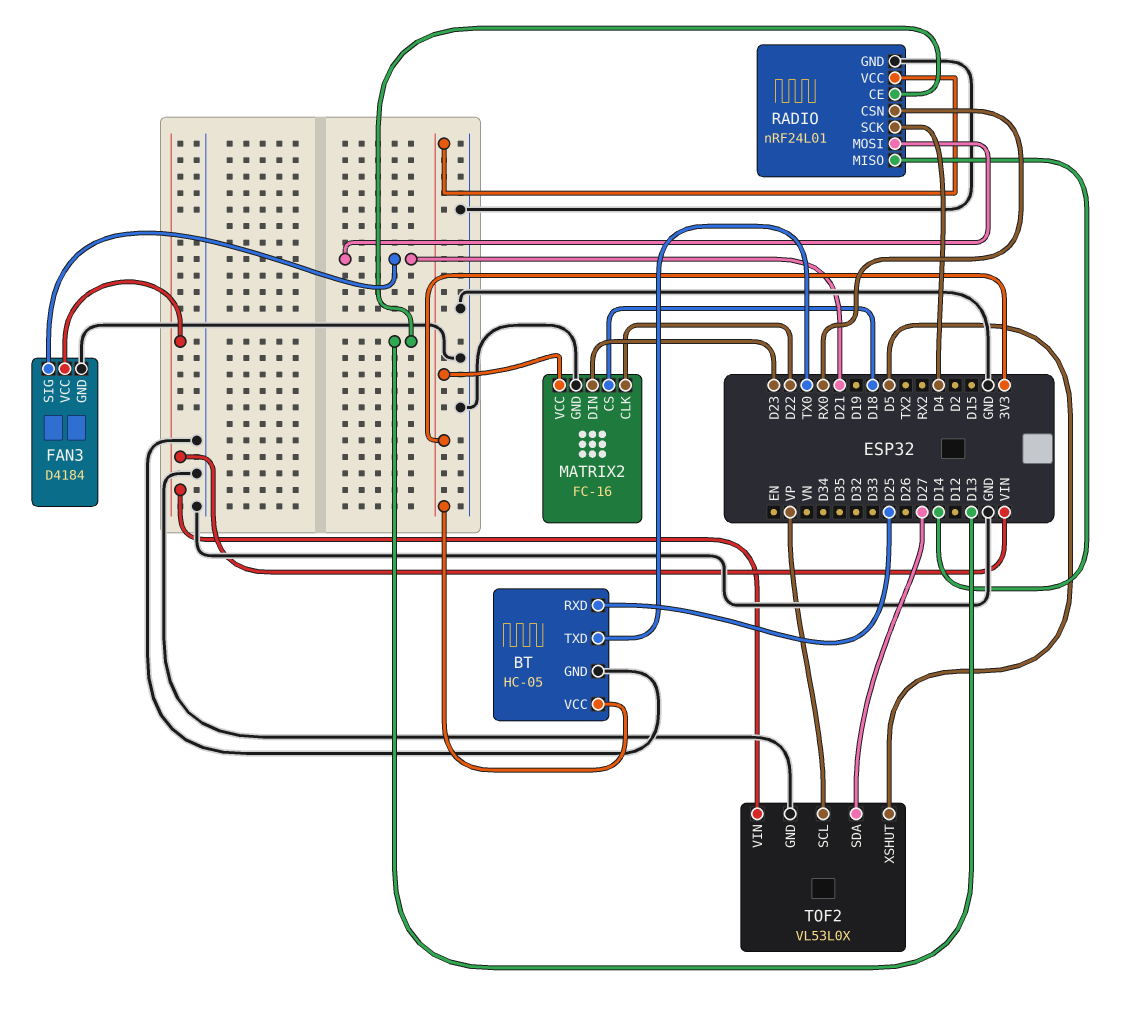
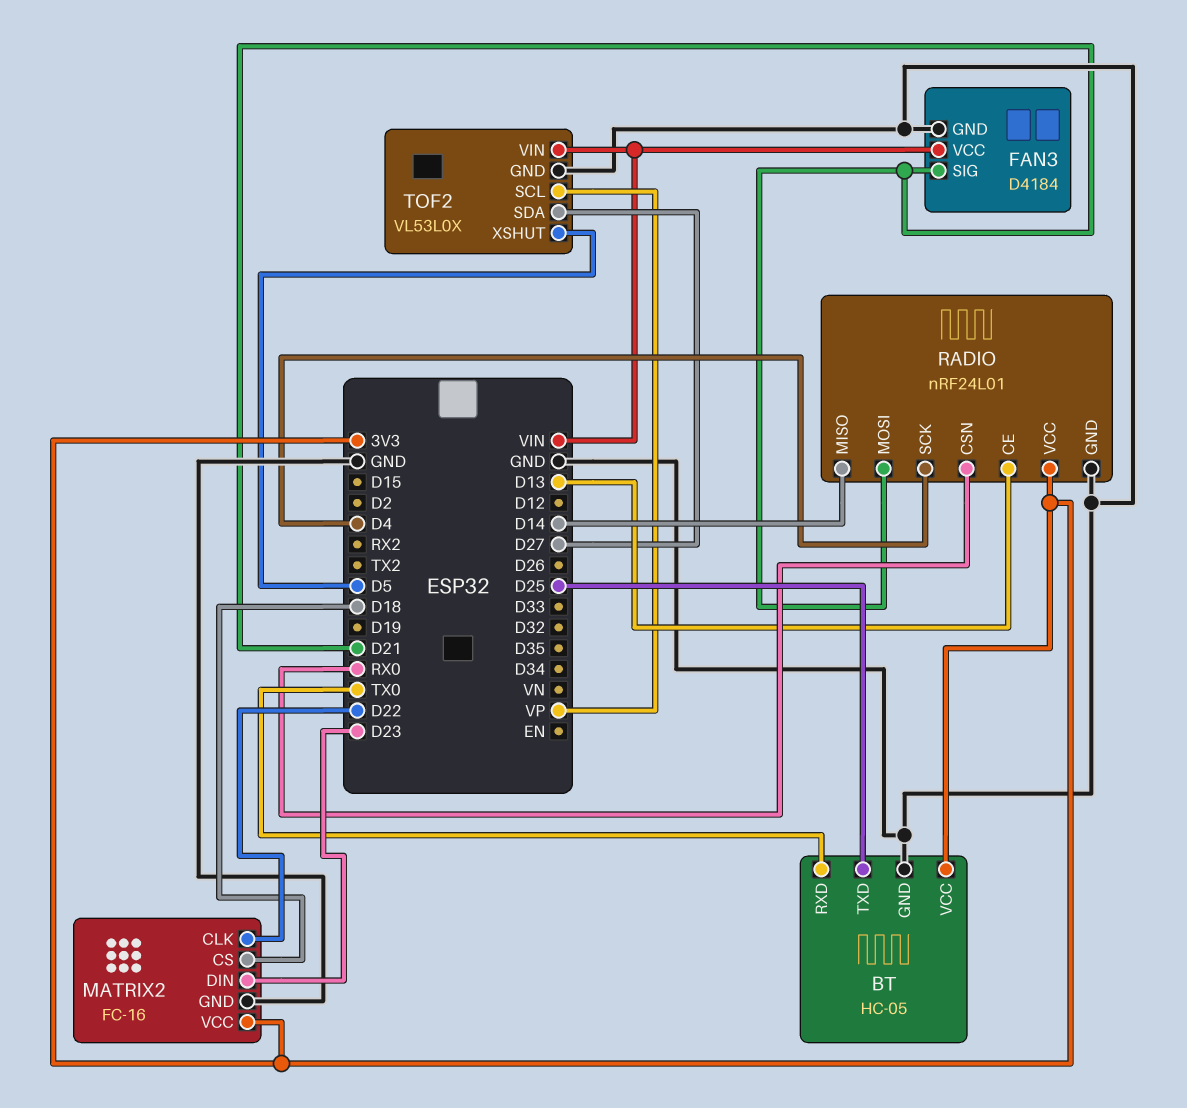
BT pin RXD: D25 -> TX0
BT pin TXD: TX0 -> D25

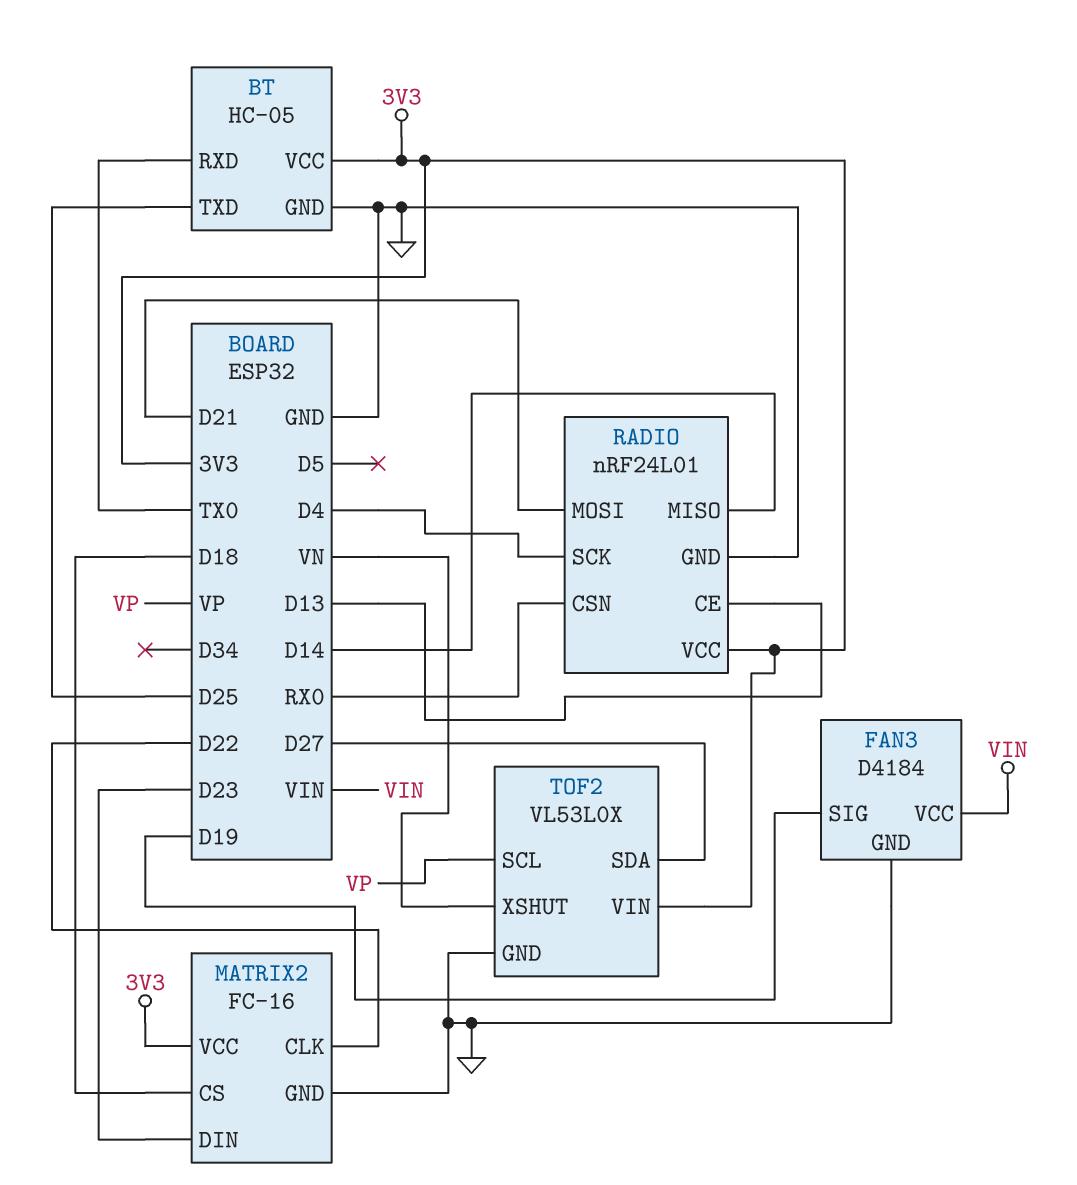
FAN3 pin SIG: D21 -> D19
TOF2 pin VIN: VIN -> 3V3
TOF2 pin XSHUT: D5 -> VN

